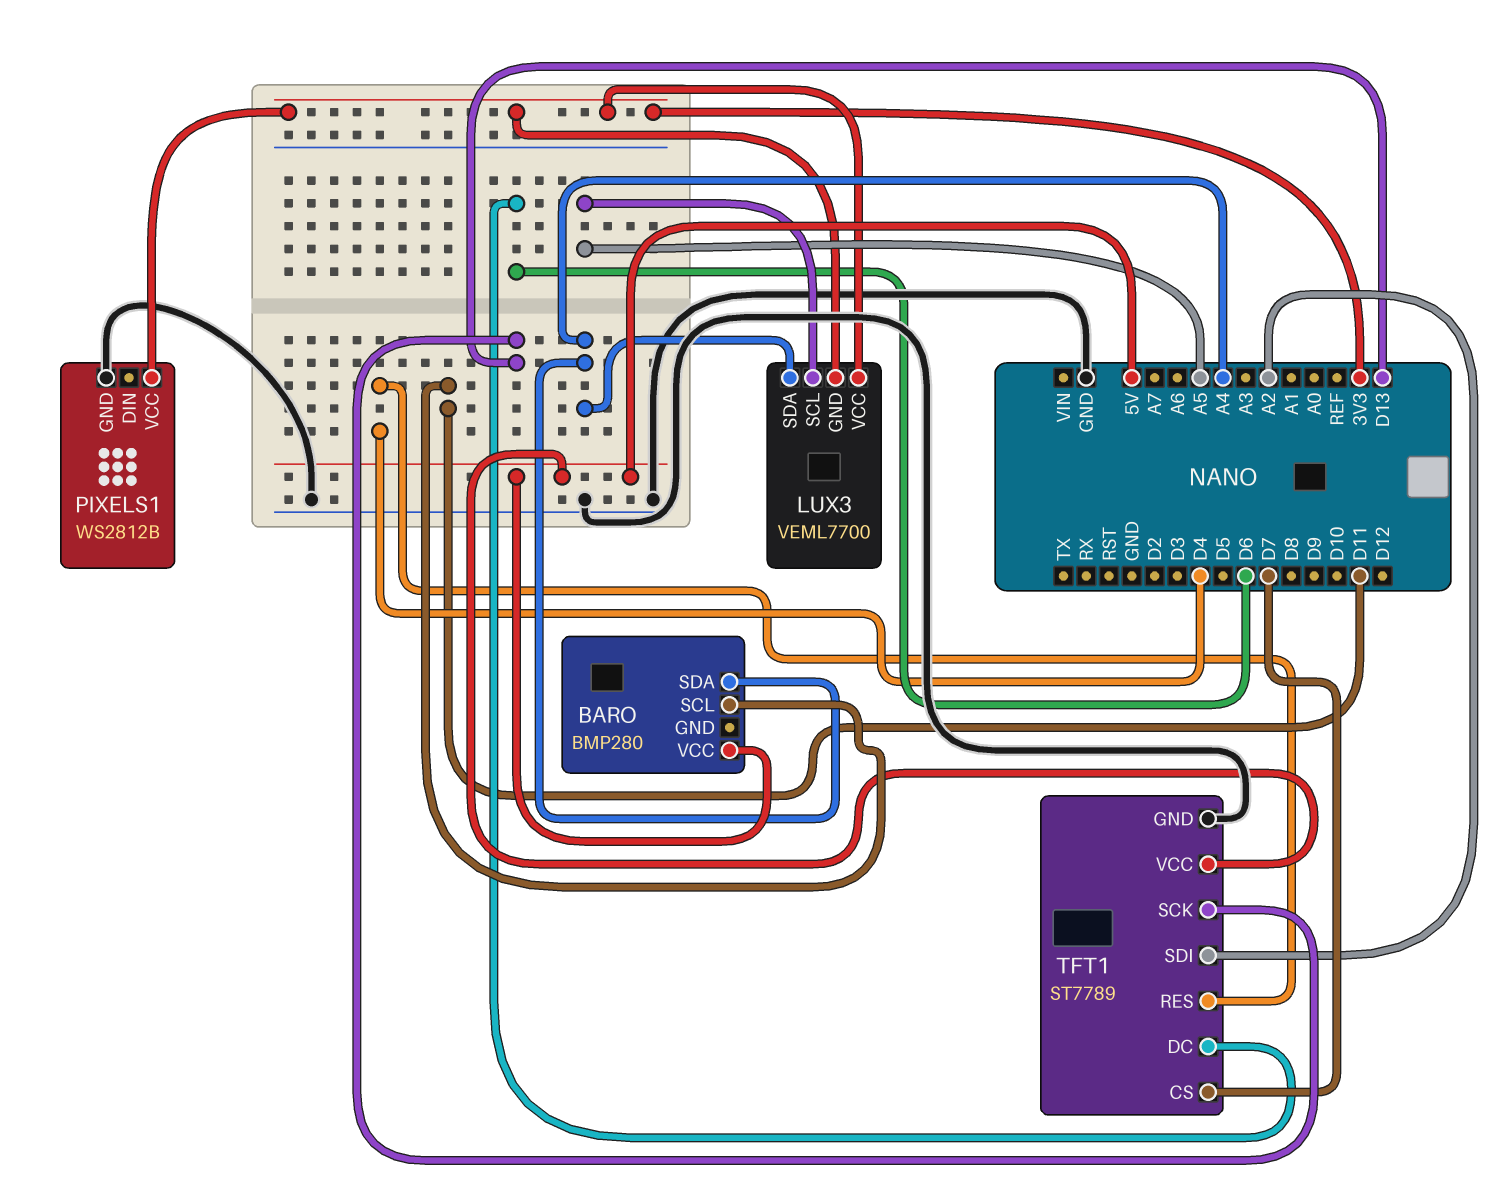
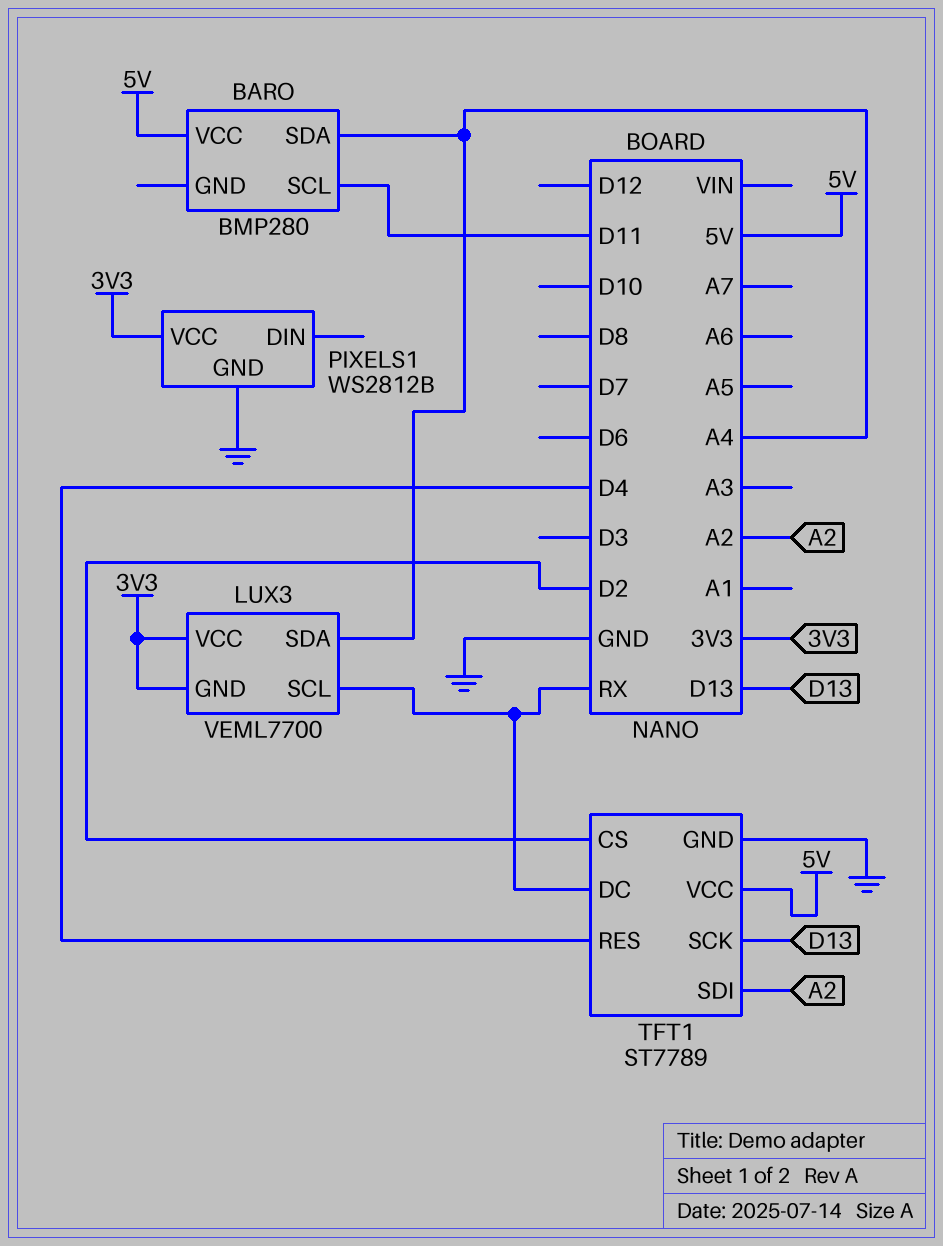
LUX3 pin SCL: A5 -> RX
TFT1 pin CS: D7 -> D2
TFT1 pin DC: D6 -> RX

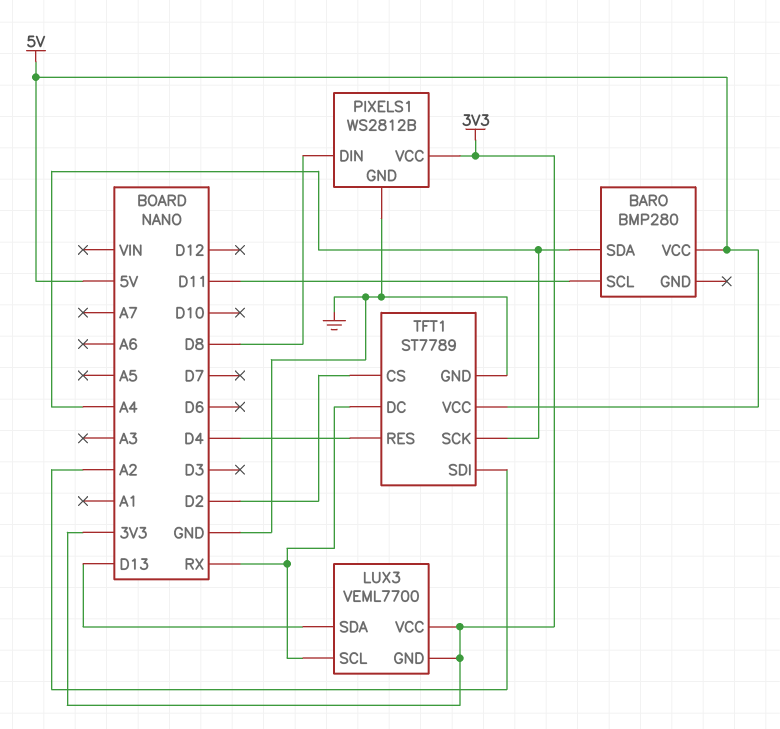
LUX3 pin SDA: A4 -> D13
PIXELS1 pin DIN: none -> D8
TFT1 pin SCK: D13 -> A4

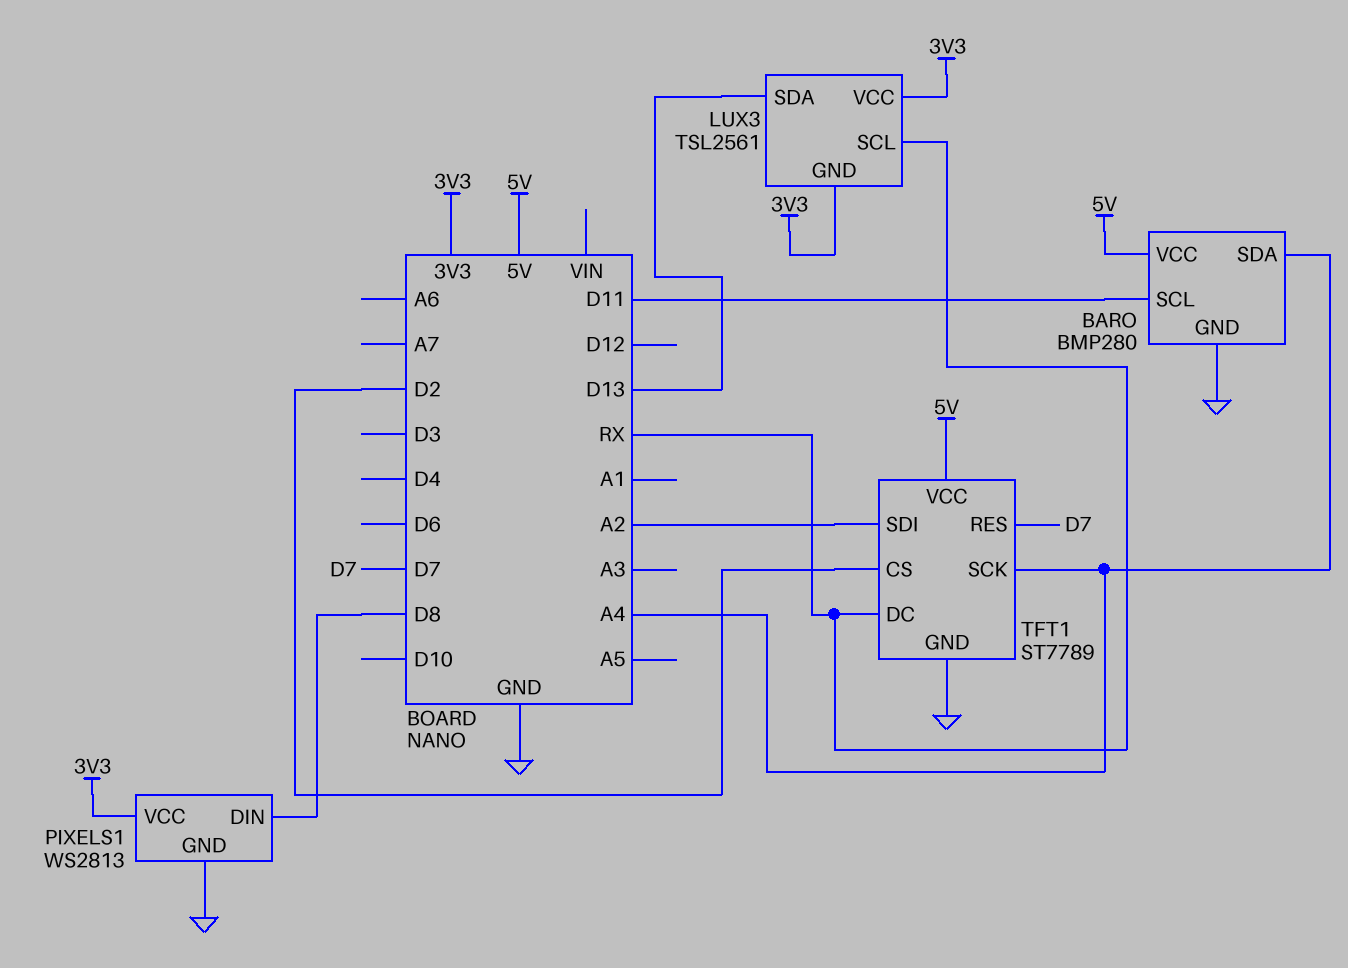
BARO pin GND: none -> GND
LUX3: VEML7700 -> TSL2561
PIXELS1: WS2812B -> WS2813
TFT1 pin RES: D4 -> D7

